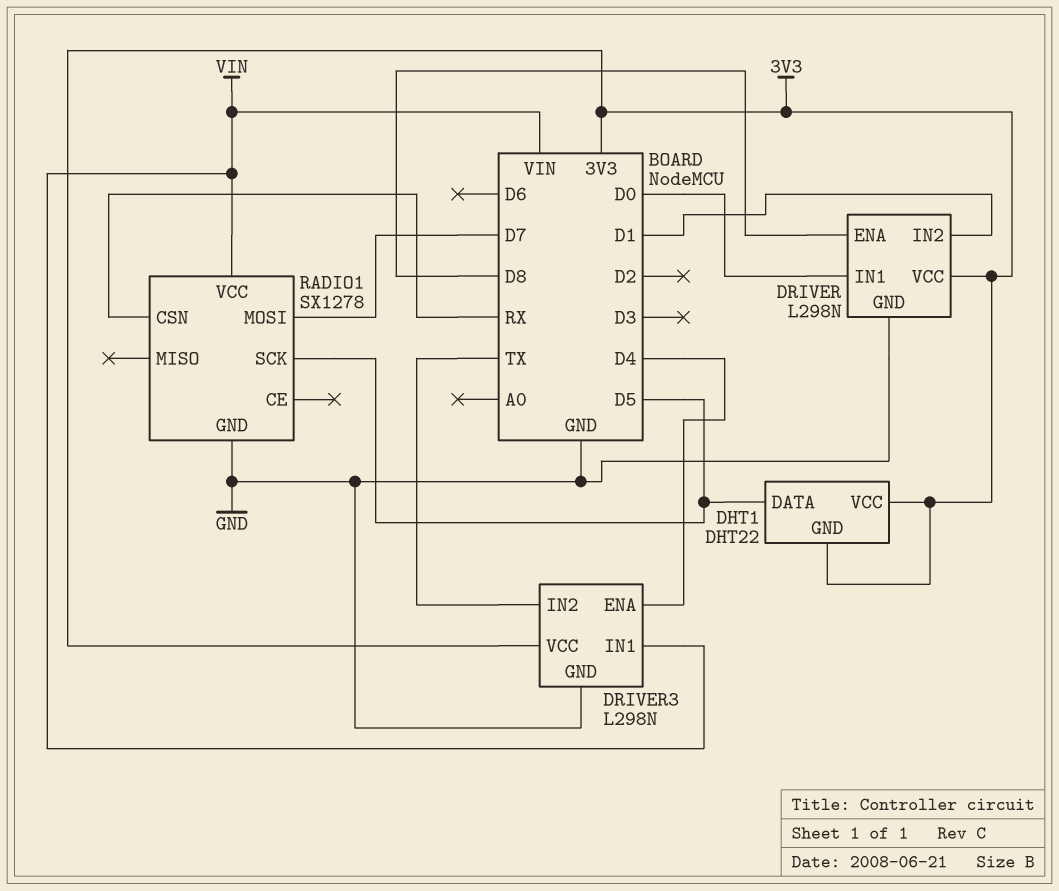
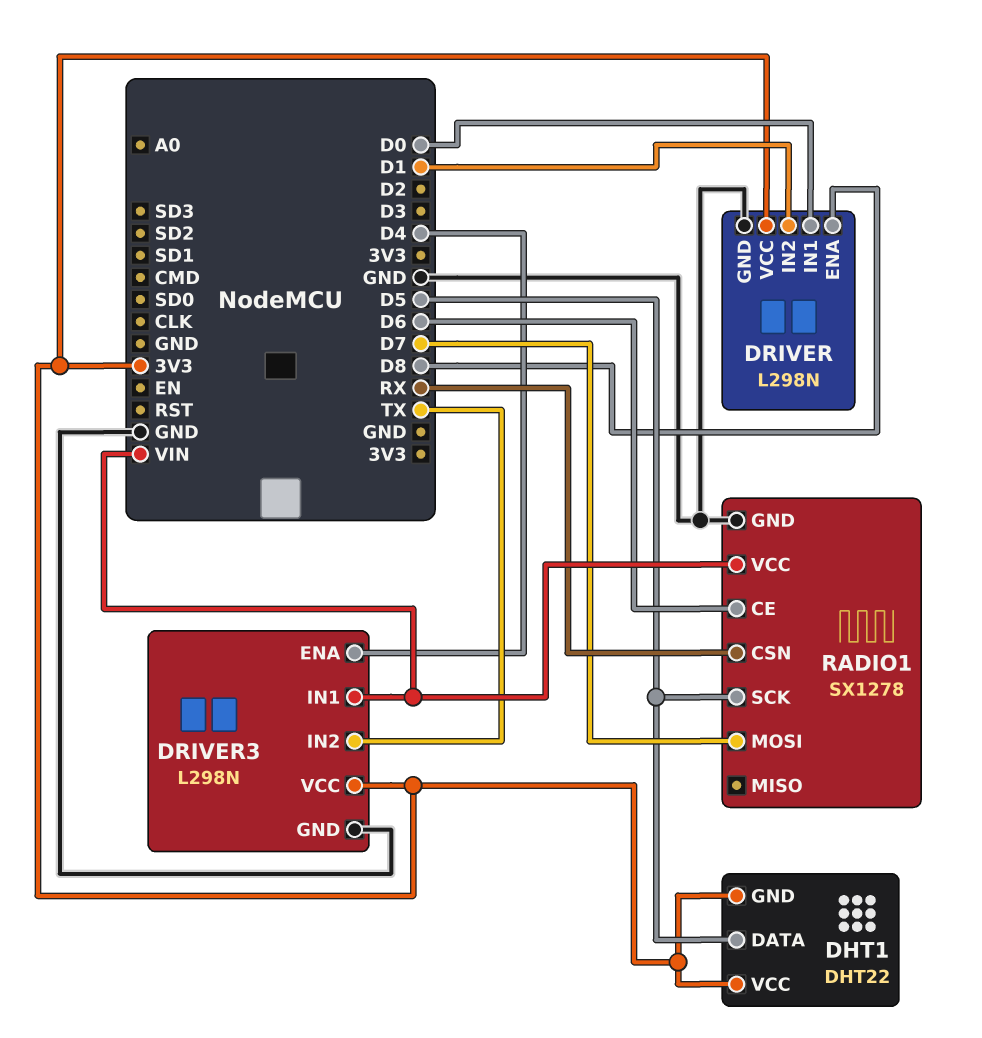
RADIO1 pin CE: none -> D6

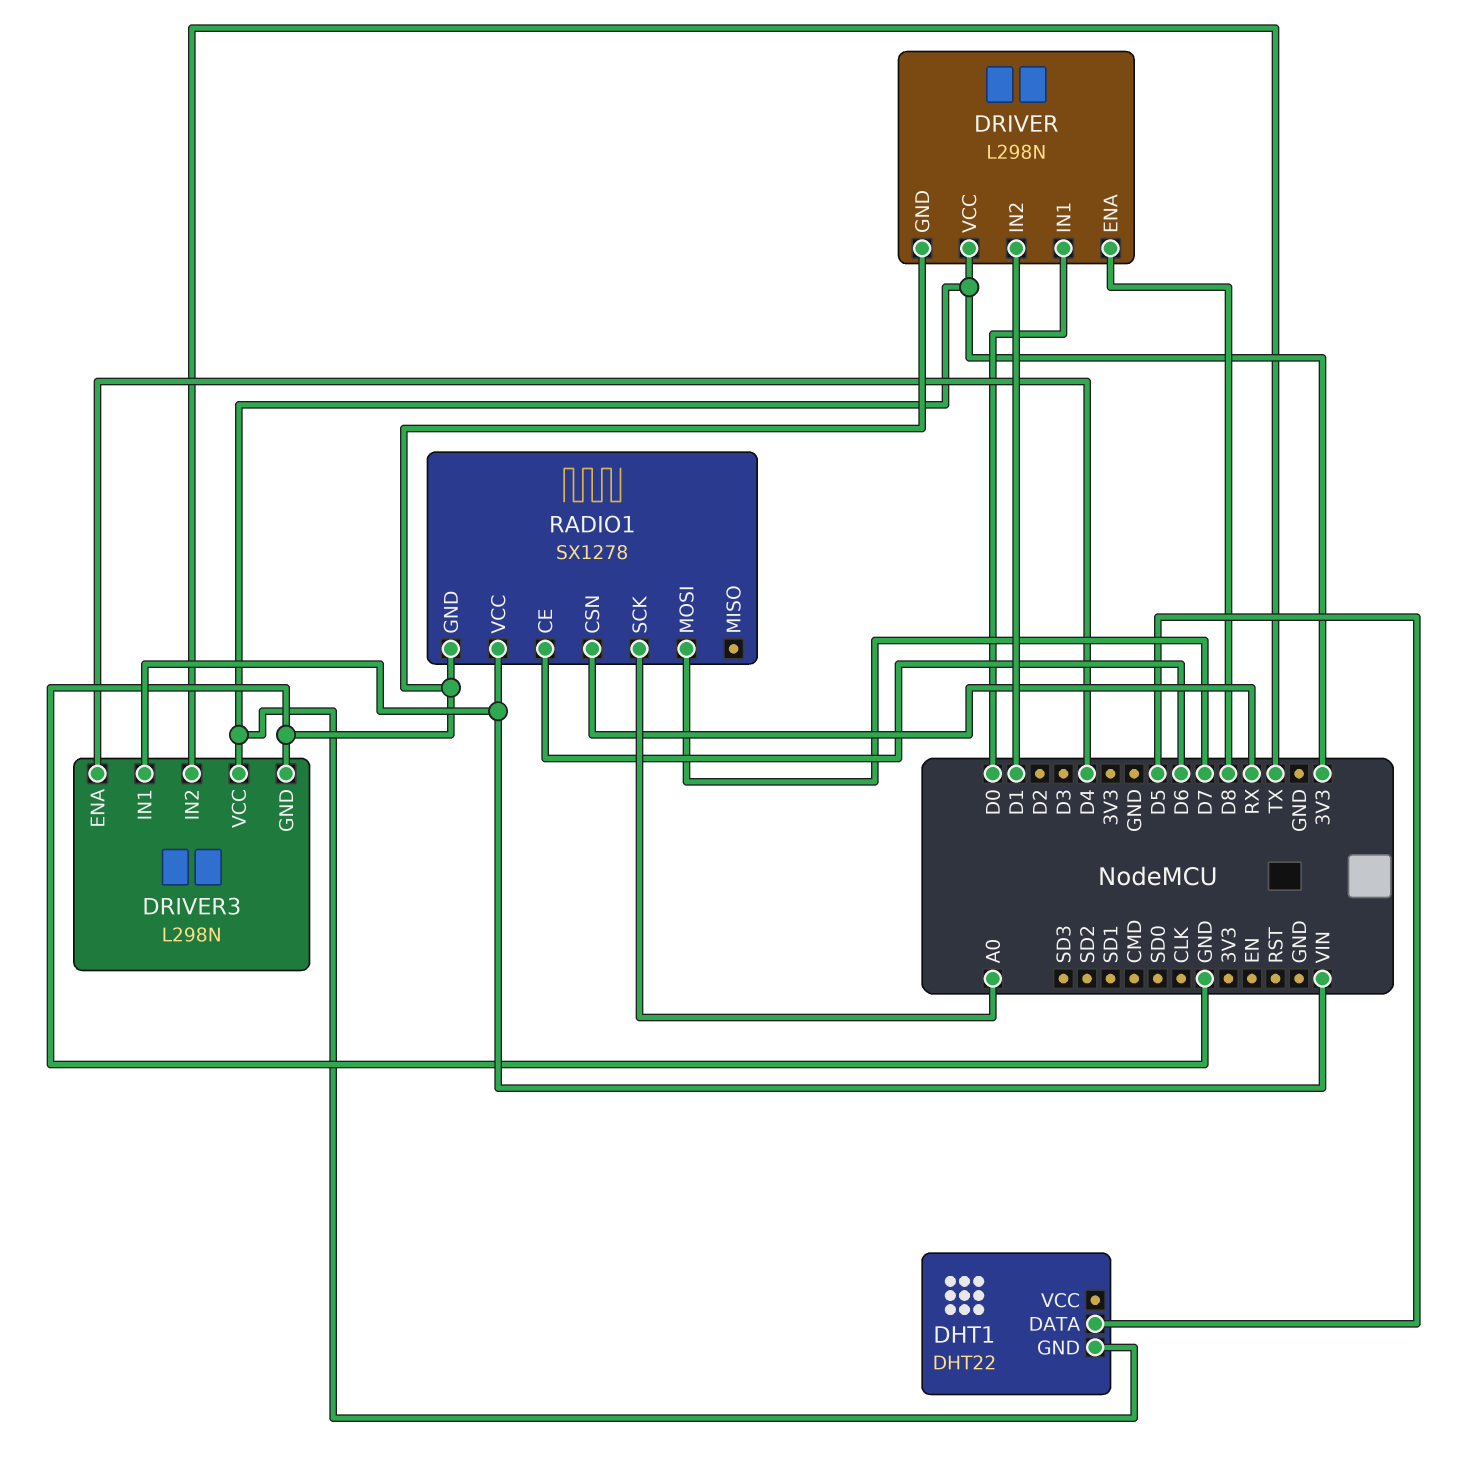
DHT1 pin VCC: 3V3 -> none
RADIO1 pin SCK: D5 -> A0

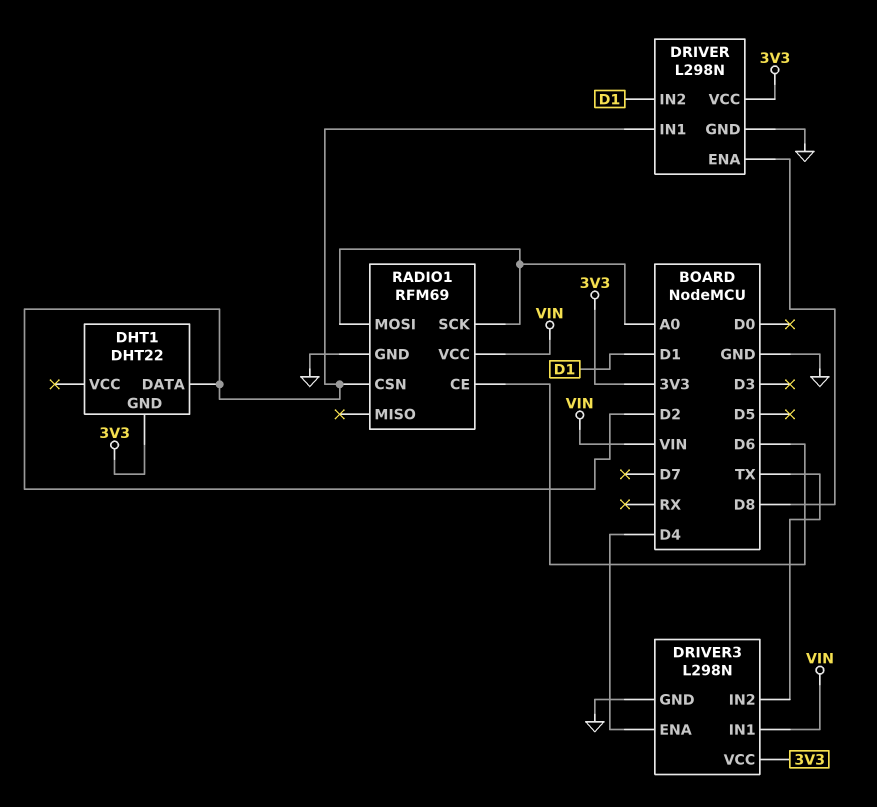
DHT1 pin DATA: D5 -> D2
DRIVER pin IN1: D0 -> D2
RADIO1: SX1278 -> RFM69
RADIO1 pin CSN: RX -> D2
RADIO1 pin MOSI: D7 -> A0

